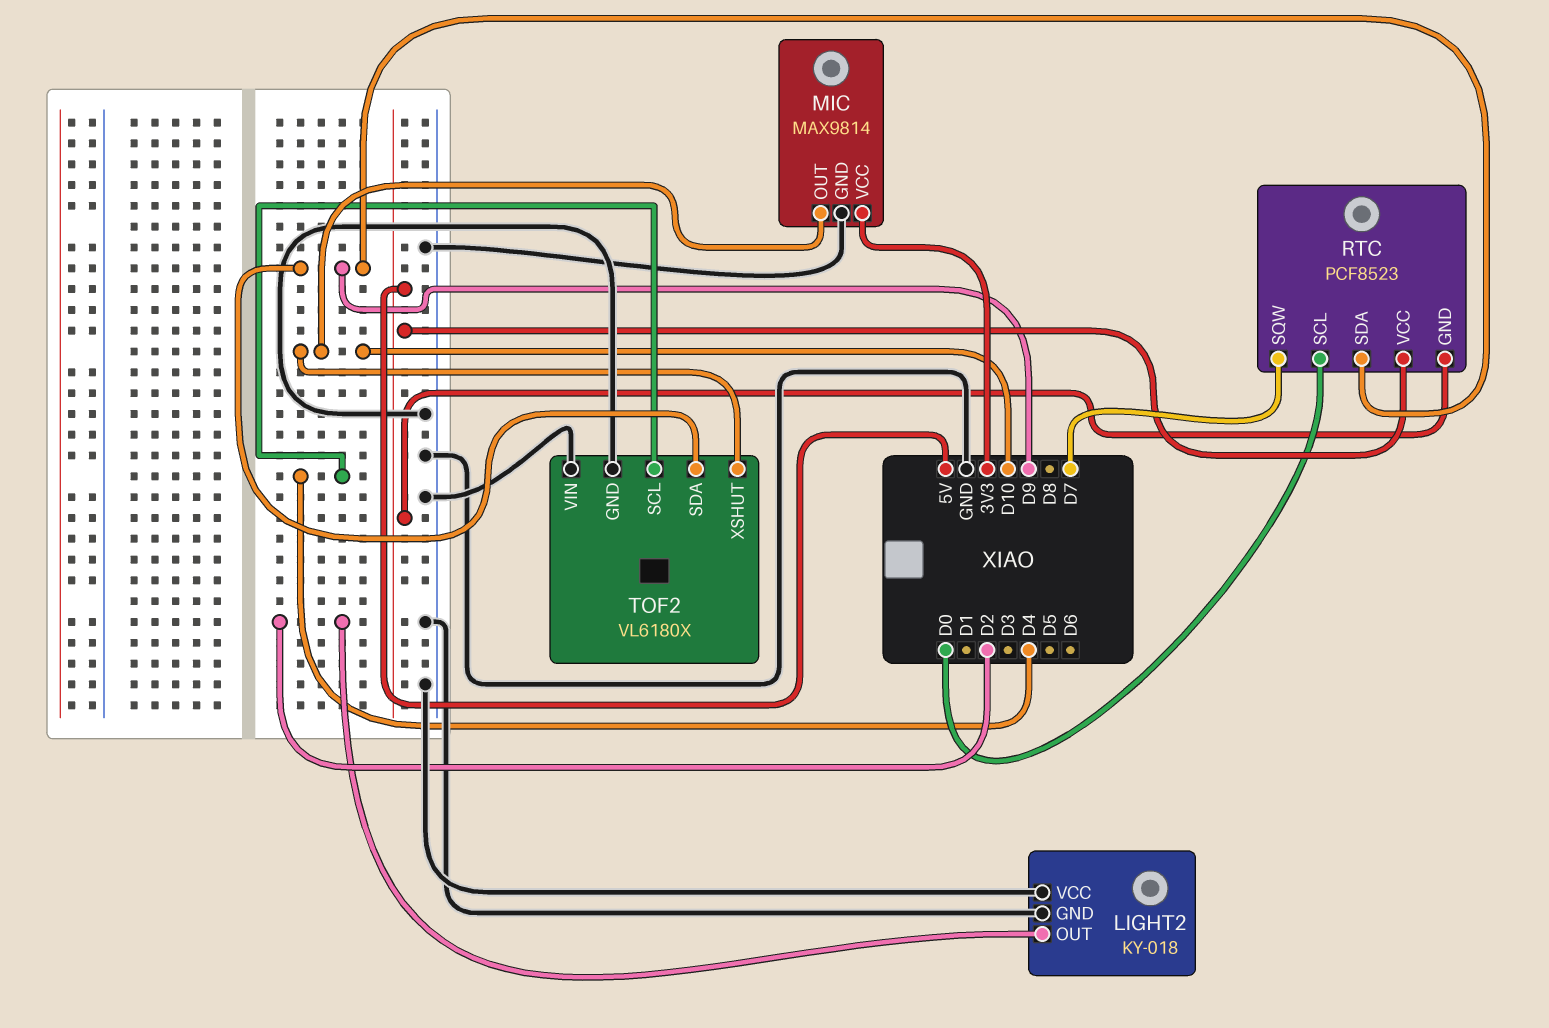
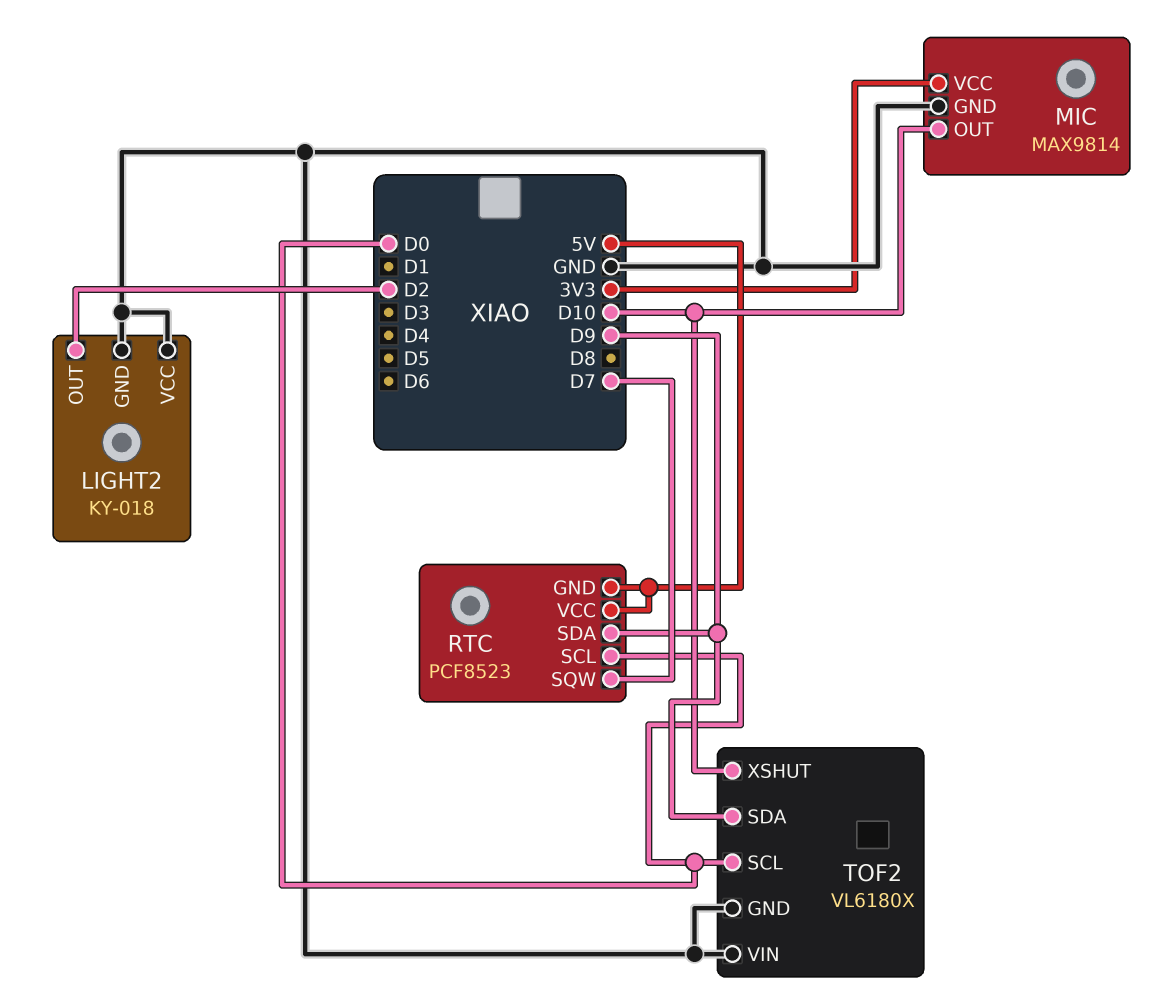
TOF2 pin SCL: D4 -> D0

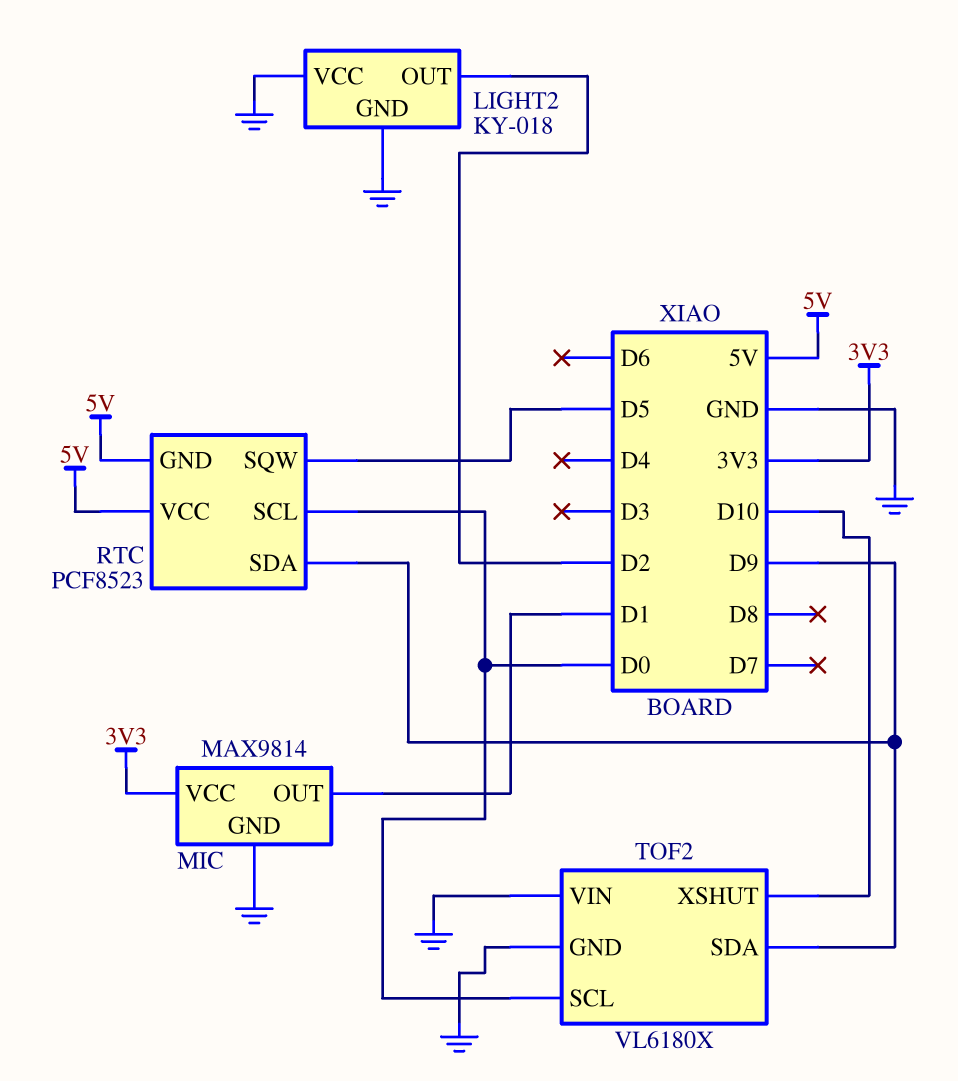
MIC pin OUT: D10 -> D1
RTC pin SQW: D7 -> D5

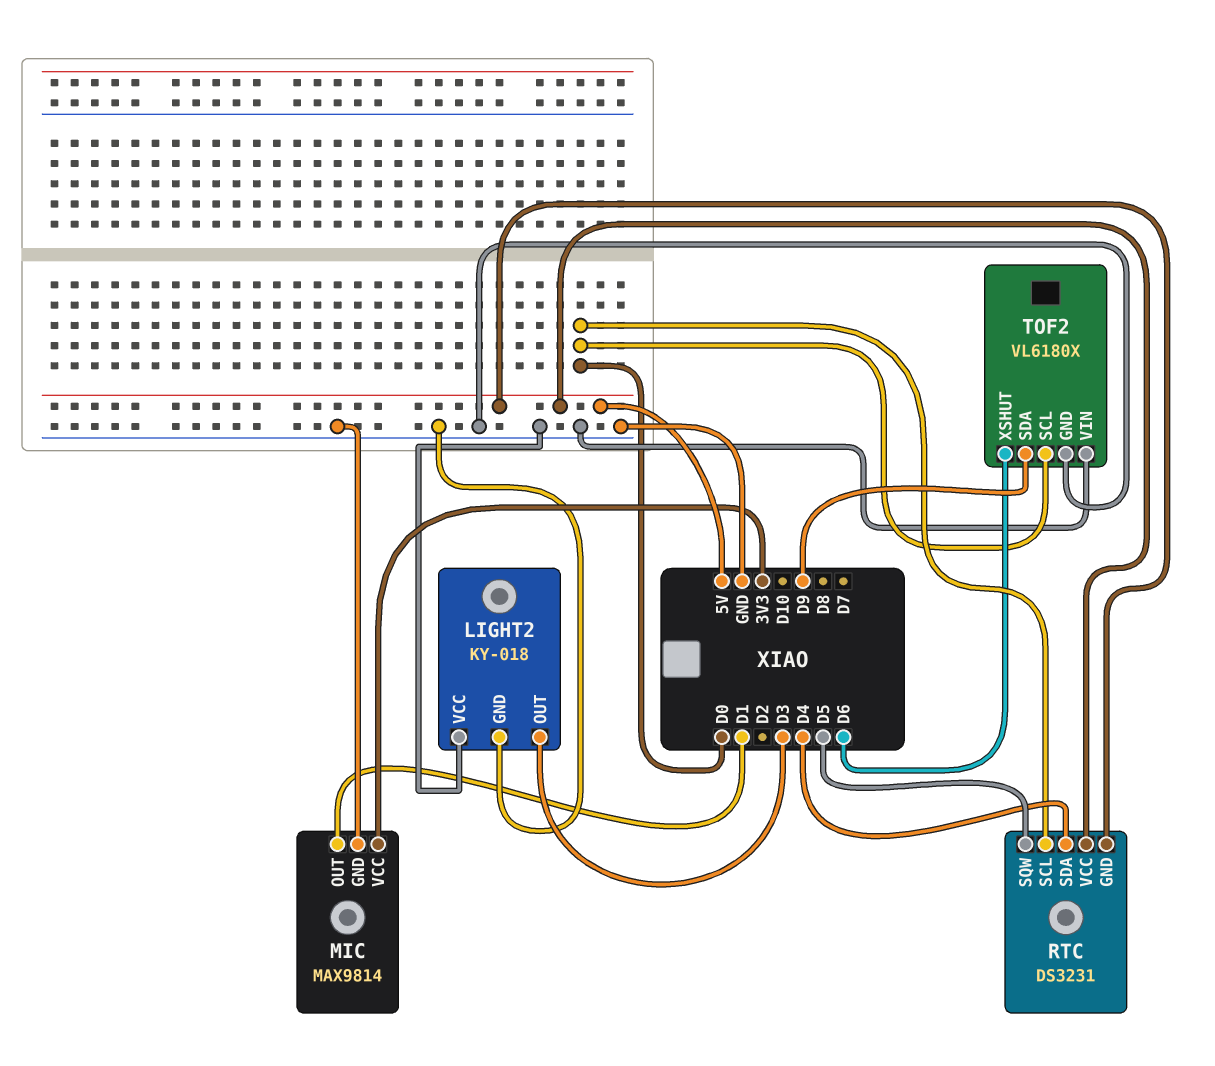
LIGHT2 pin OUT: D2 -> D3
RTC: PCF8523 -> DS3231
RTC pin SDA: D9 -> D4
TOF2 pin XSHUT: D10 -> D6

